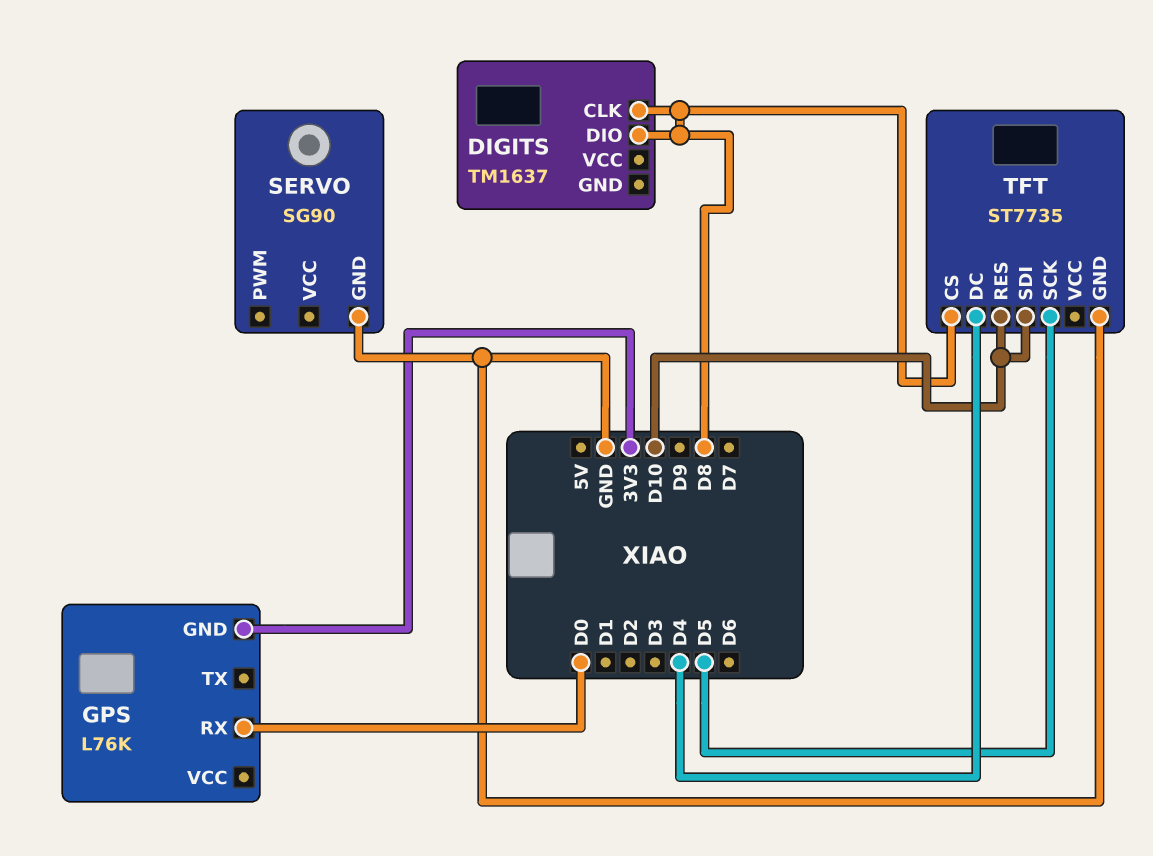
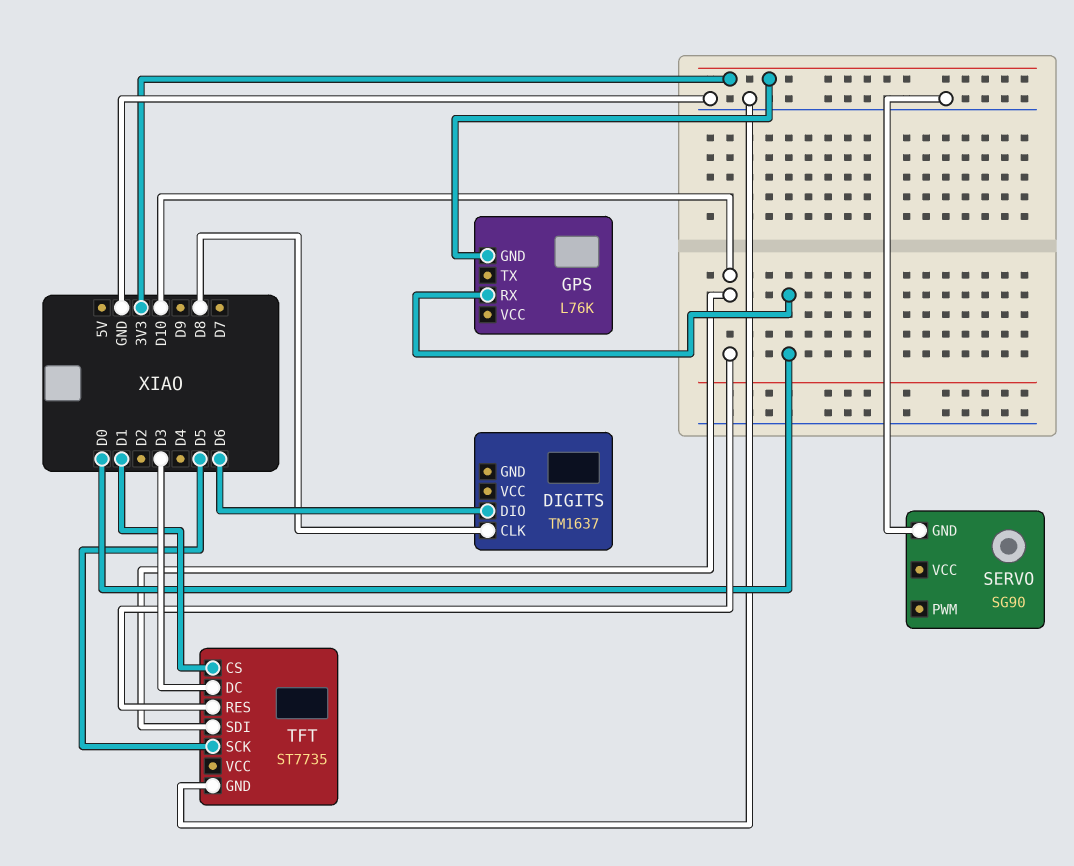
DIGITS pin DIO: D8 -> D6
TFT pin CS: D8 -> D1
TFT pin DC: D4 -> D3

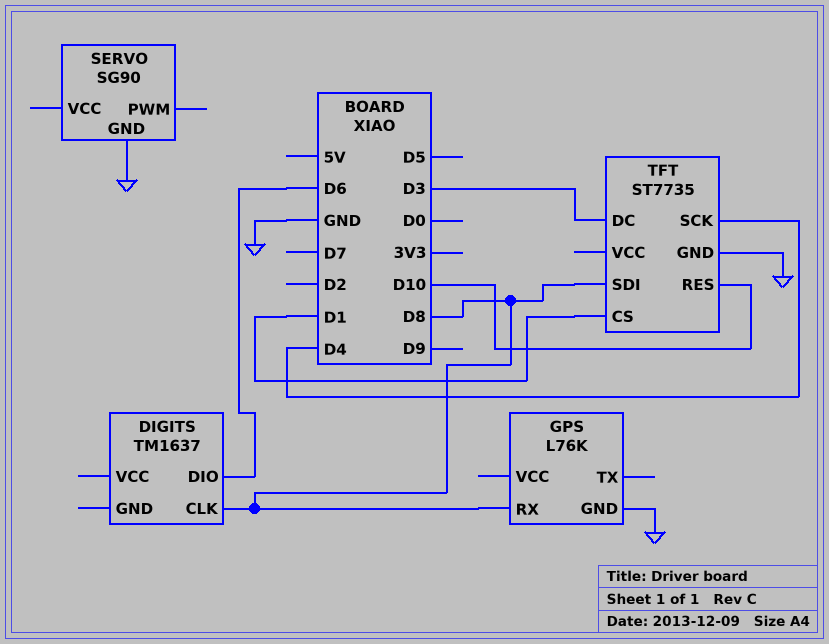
GPS pin GND: 3V3 -> GND
GPS pin RX: D0 -> D8
TFT pin SCK: D5 -> D4
TFT pin SDI: D10 -> D8

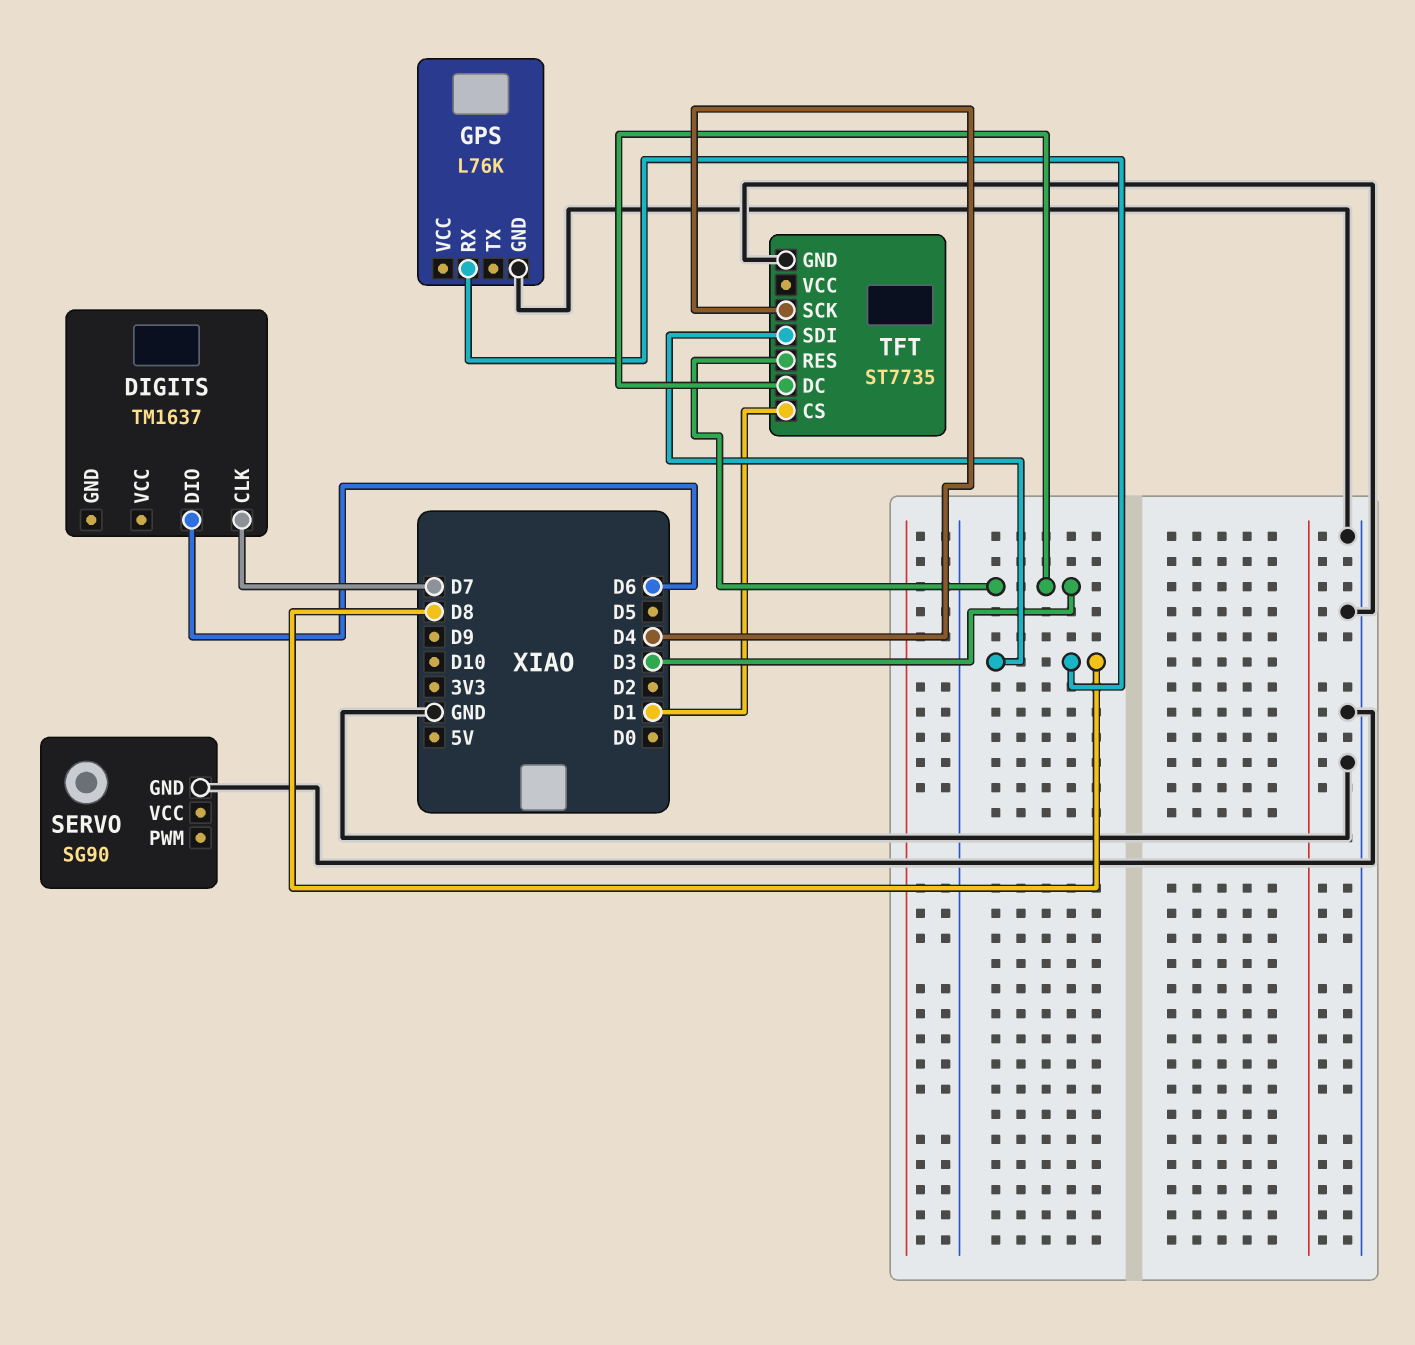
DIGITS pin CLK: D8 -> D7
TFT pin RES: D10 -> D3

